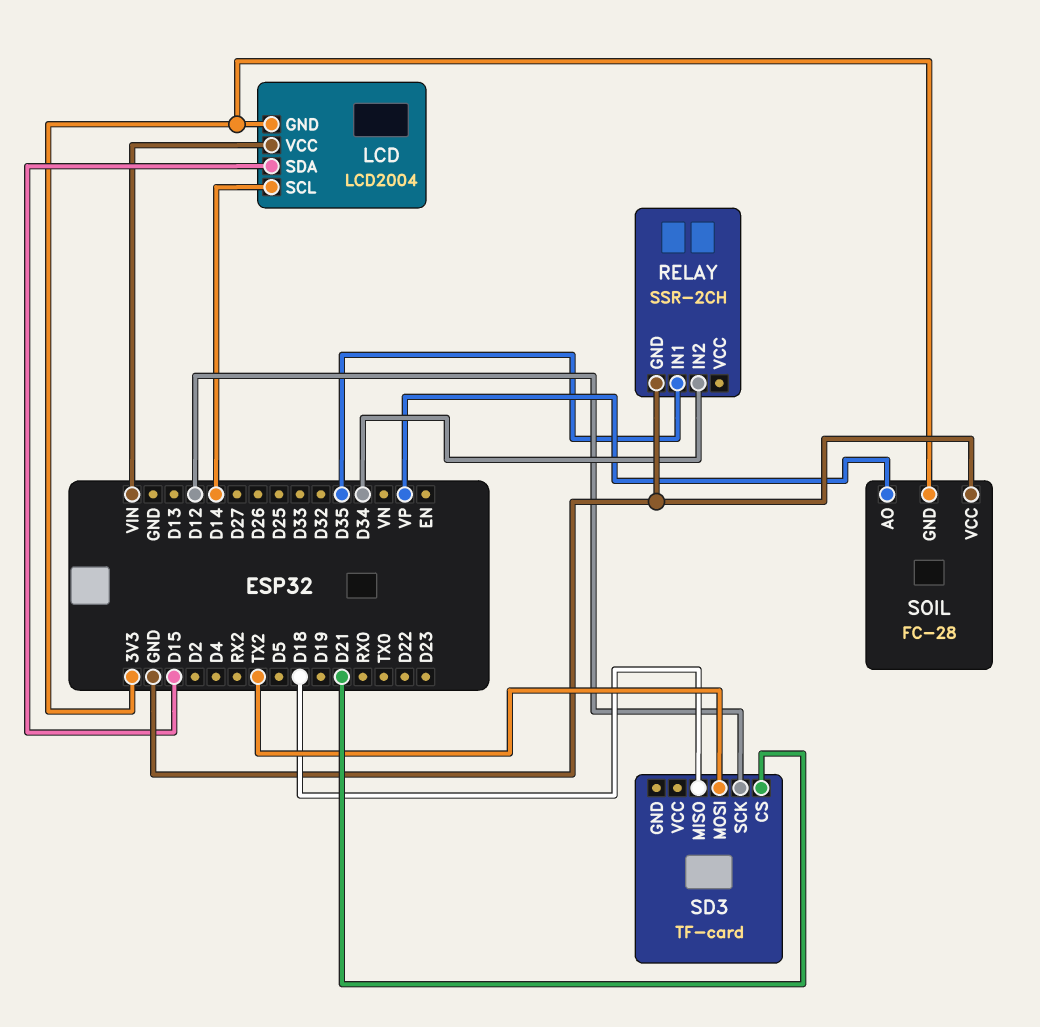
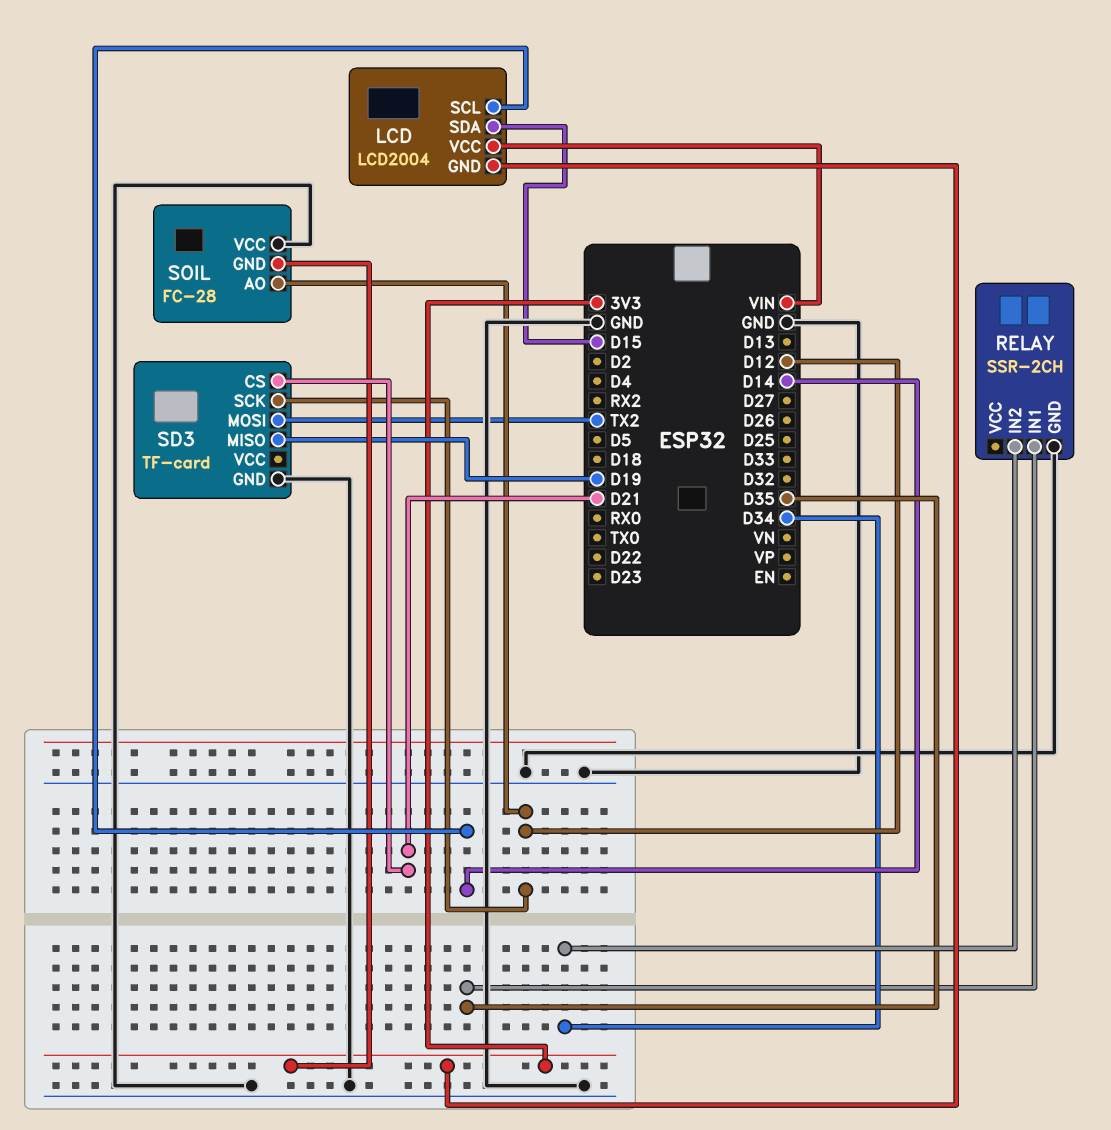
SD3 pin GND: none -> GND
SD3 pin MISO: D18 -> D19
SOIL pin AO: VP -> D12

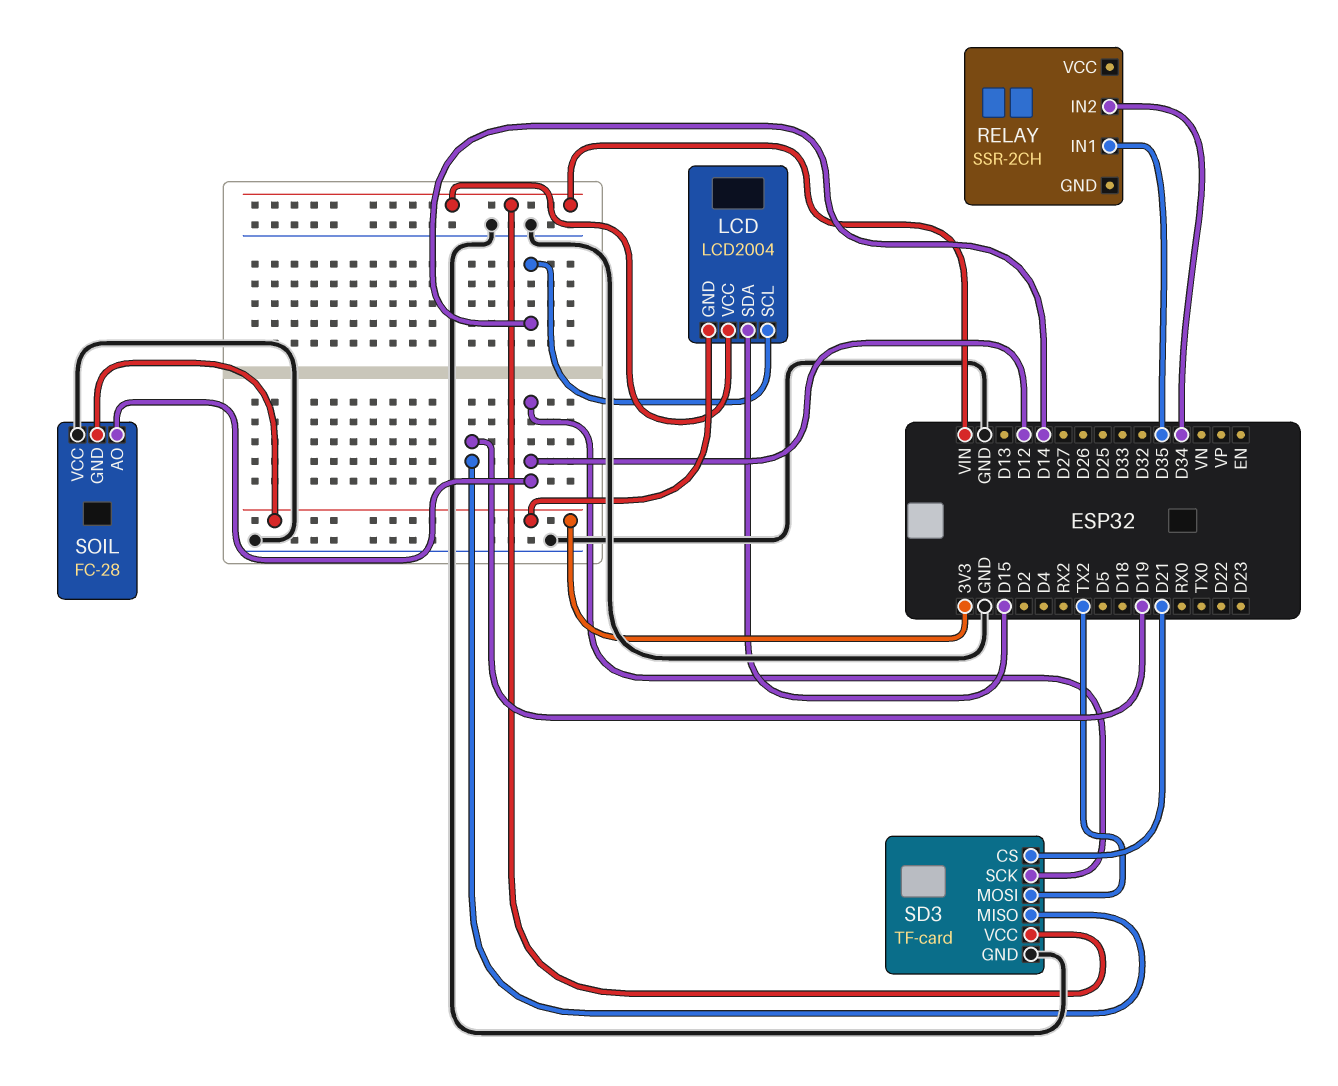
RELAY pin GND: GND -> none
SD3 pin VCC: none -> VIN

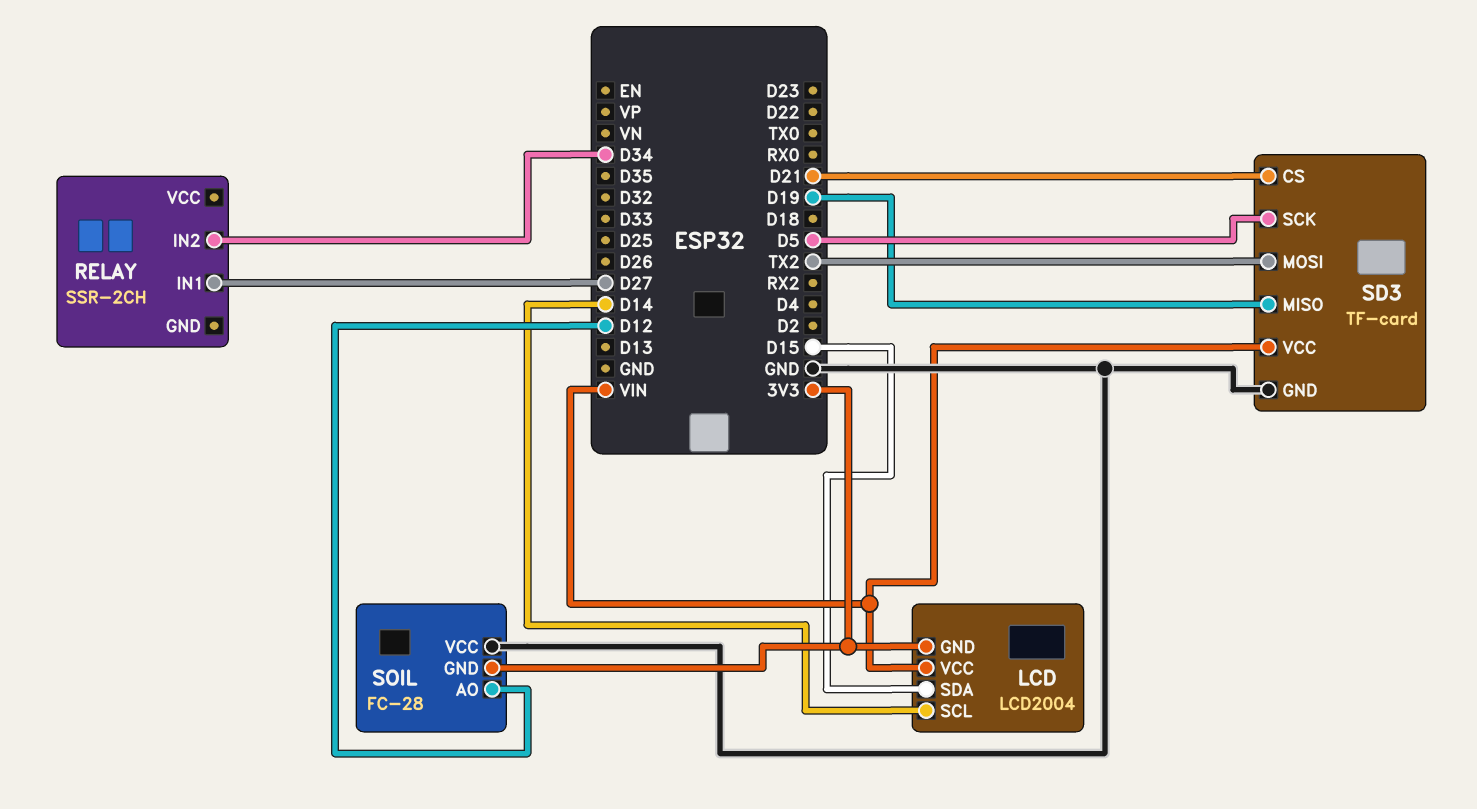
RELAY pin IN1: D35 -> D27
SD3 pin SCK: D12 -> D5

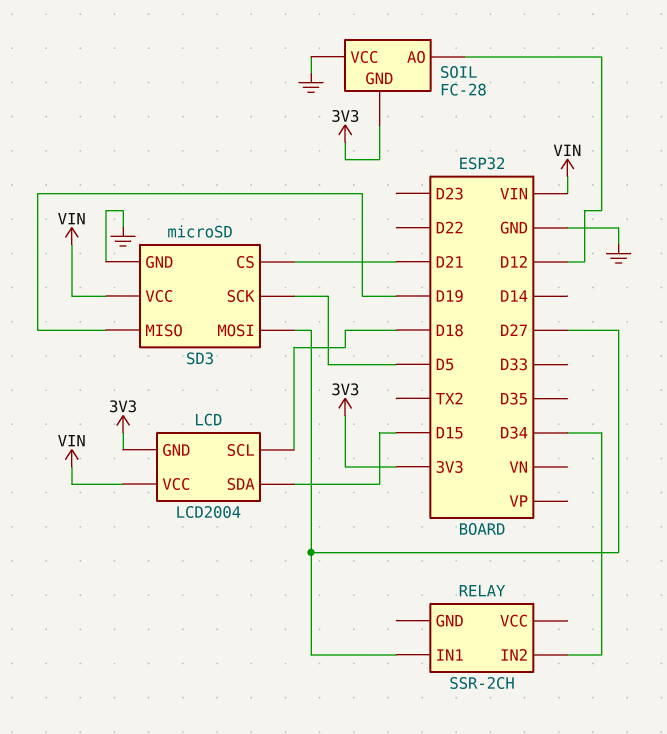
LCD pin SCL: D14 -> D18
SD3: TF-card -> microSD
SD3 pin MOSI: TX2 -> D27

